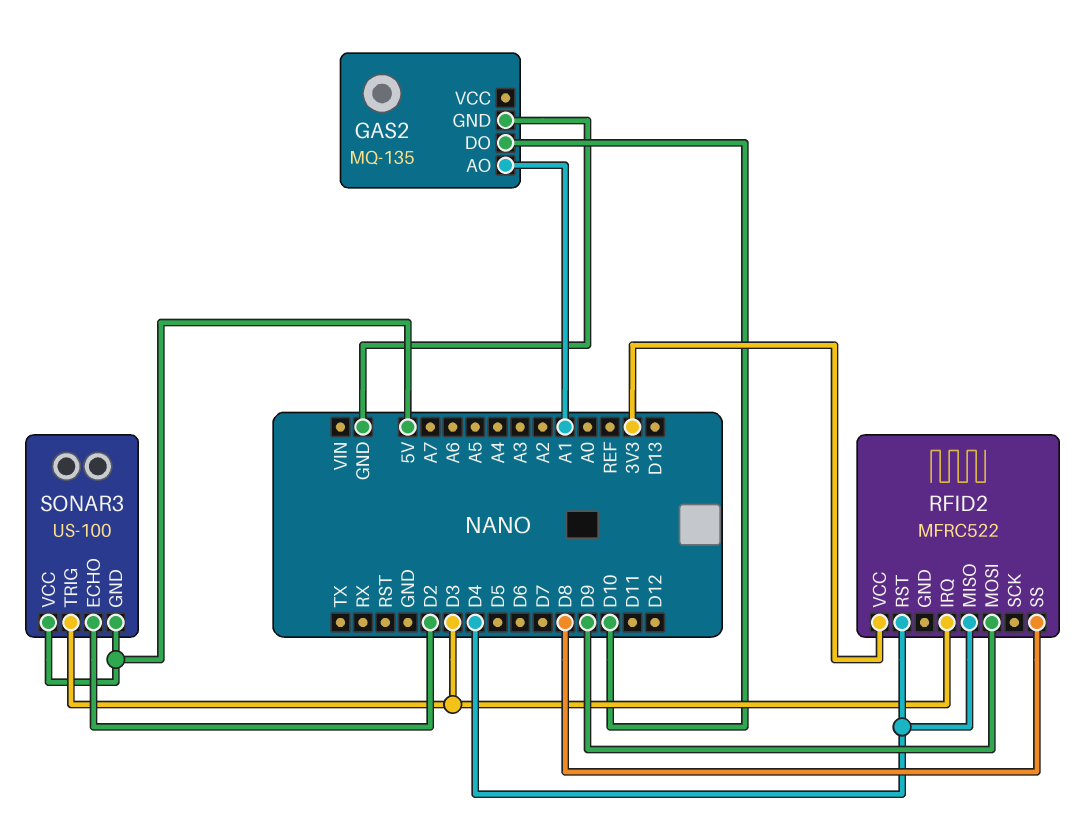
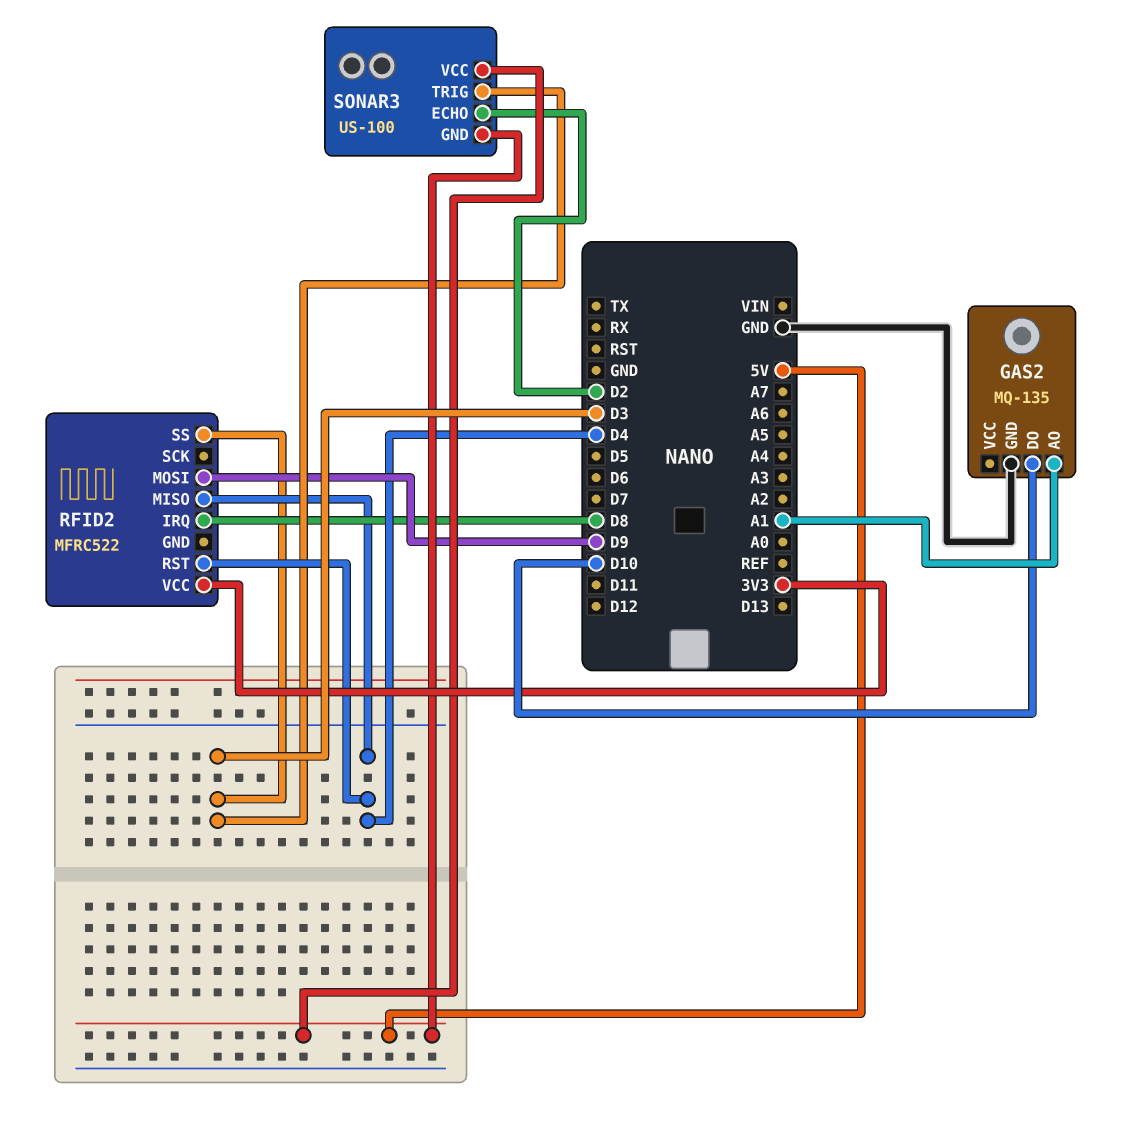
RFID2 pin IRQ: D3 -> D8
RFID2 pin SS: D8 -> D3

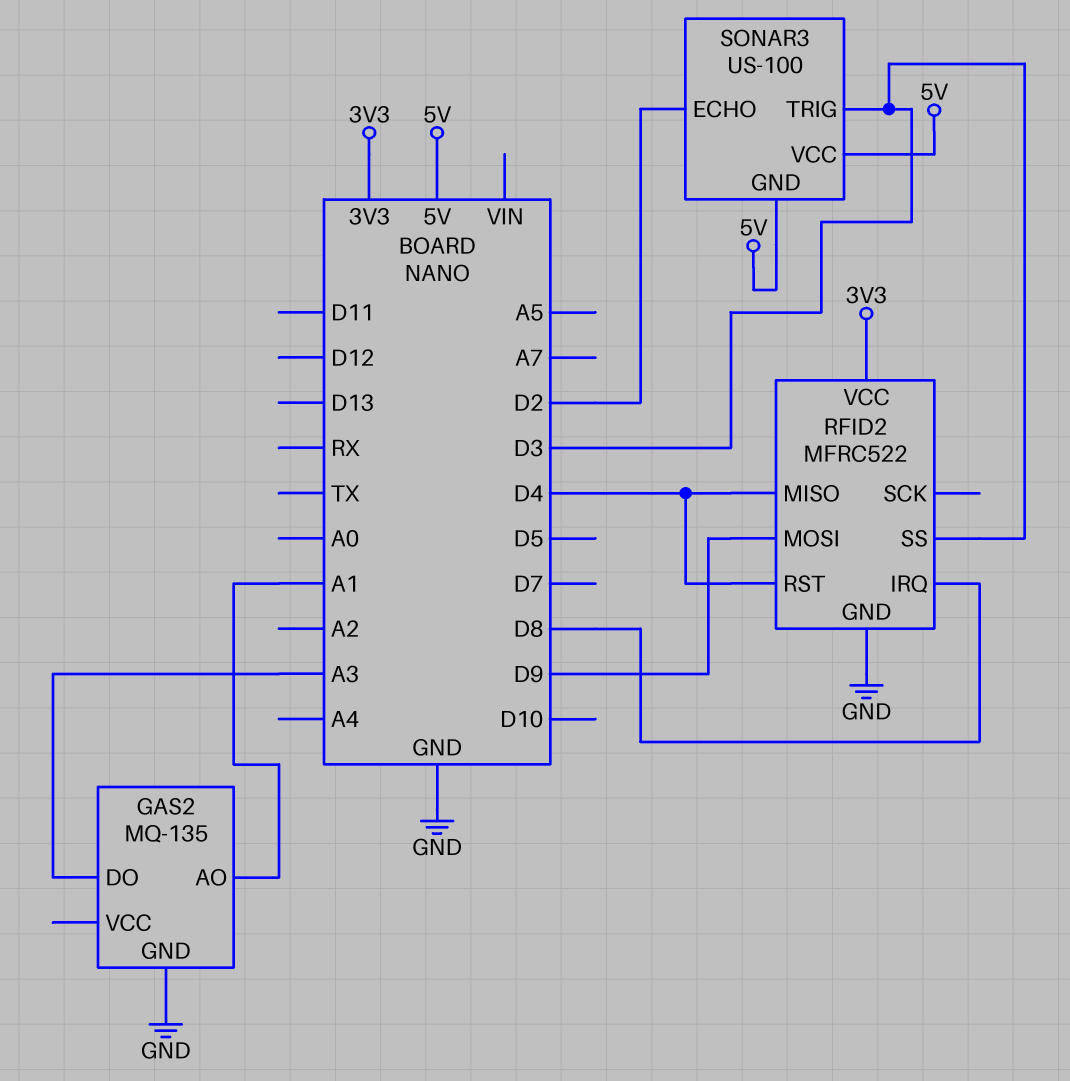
GAS2 pin DO: D10 -> A3
RFID2 pin GND: none -> GND

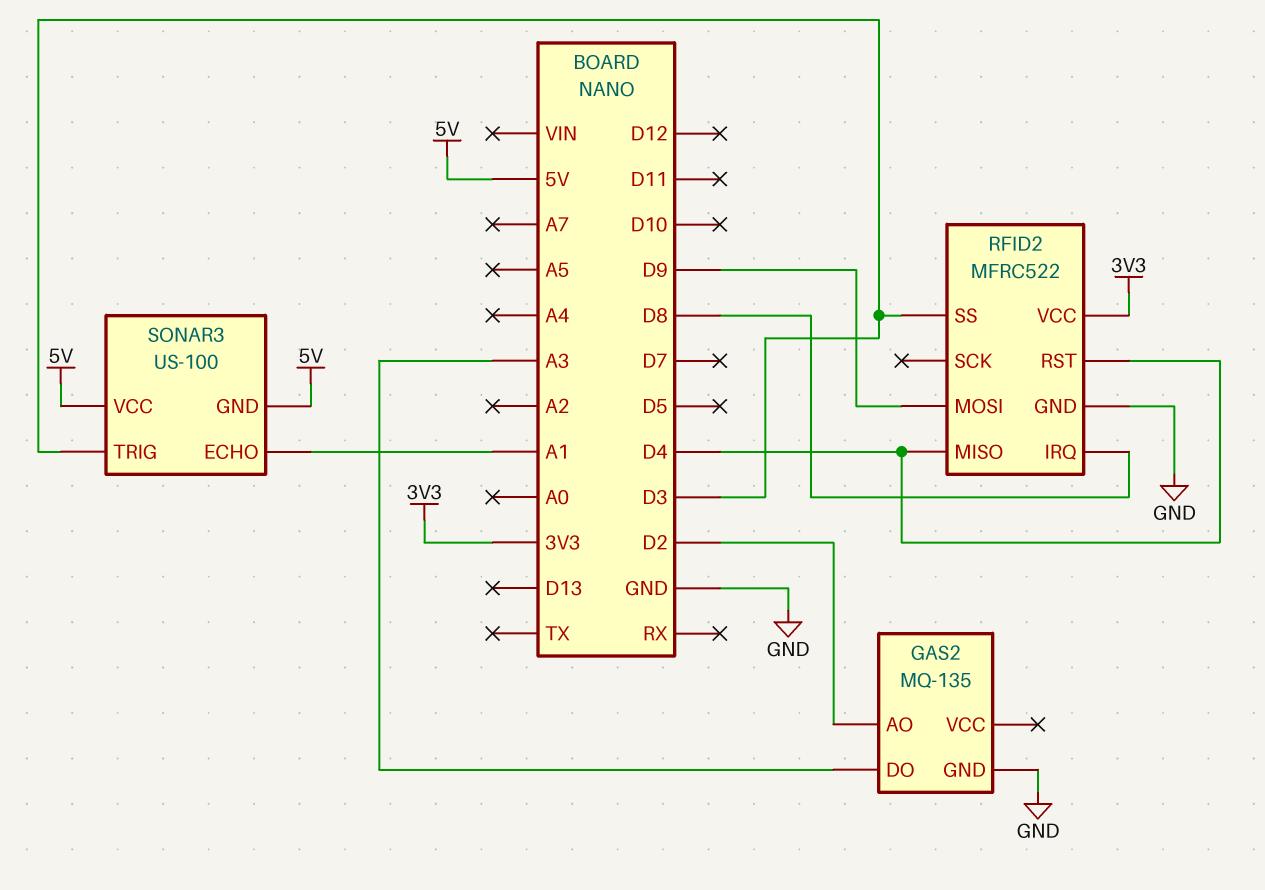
GAS2 pin AO: A1 -> D2
SONAR3 pin ECHO: D2 -> A1

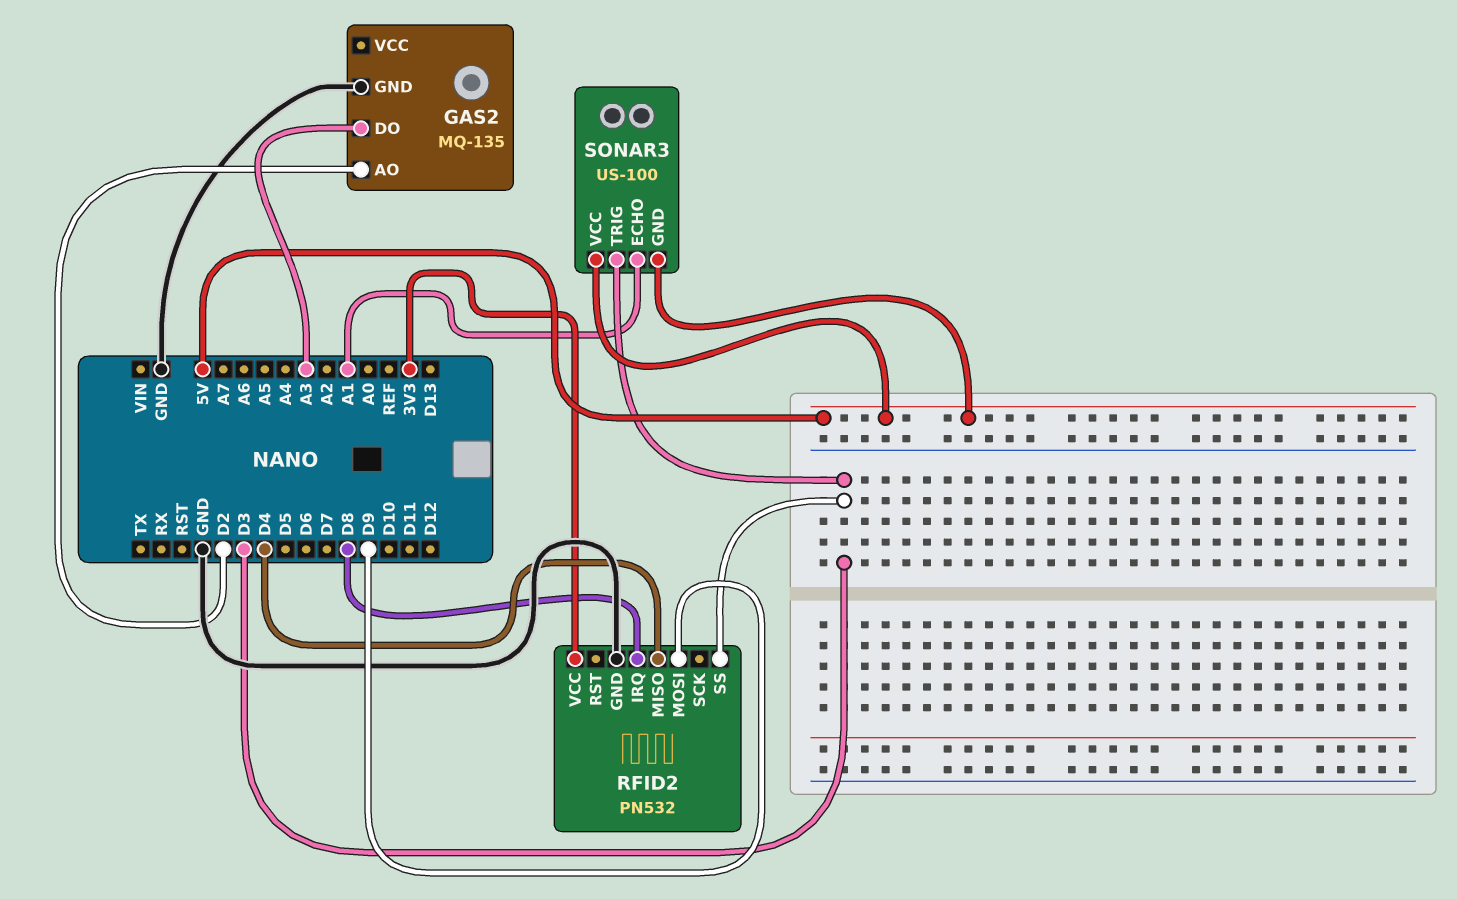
RFID2: MFRC522 -> PN532
RFID2 pin RST: D4 -> none

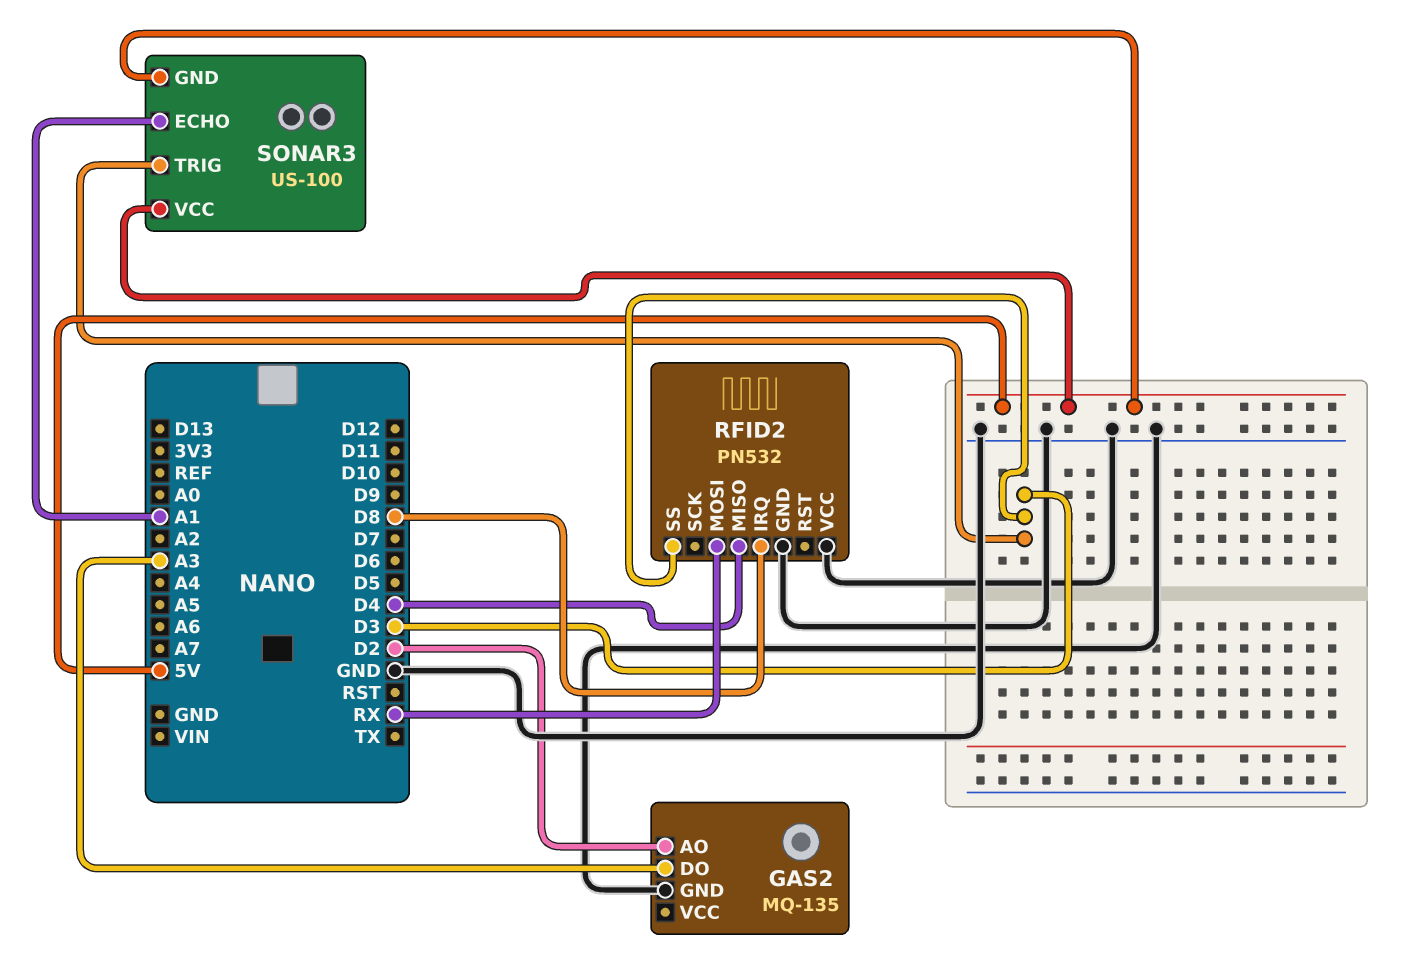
RFID2 pin MOSI: D9 -> RX
RFID2 pin VCC: 3V3 -> GND

